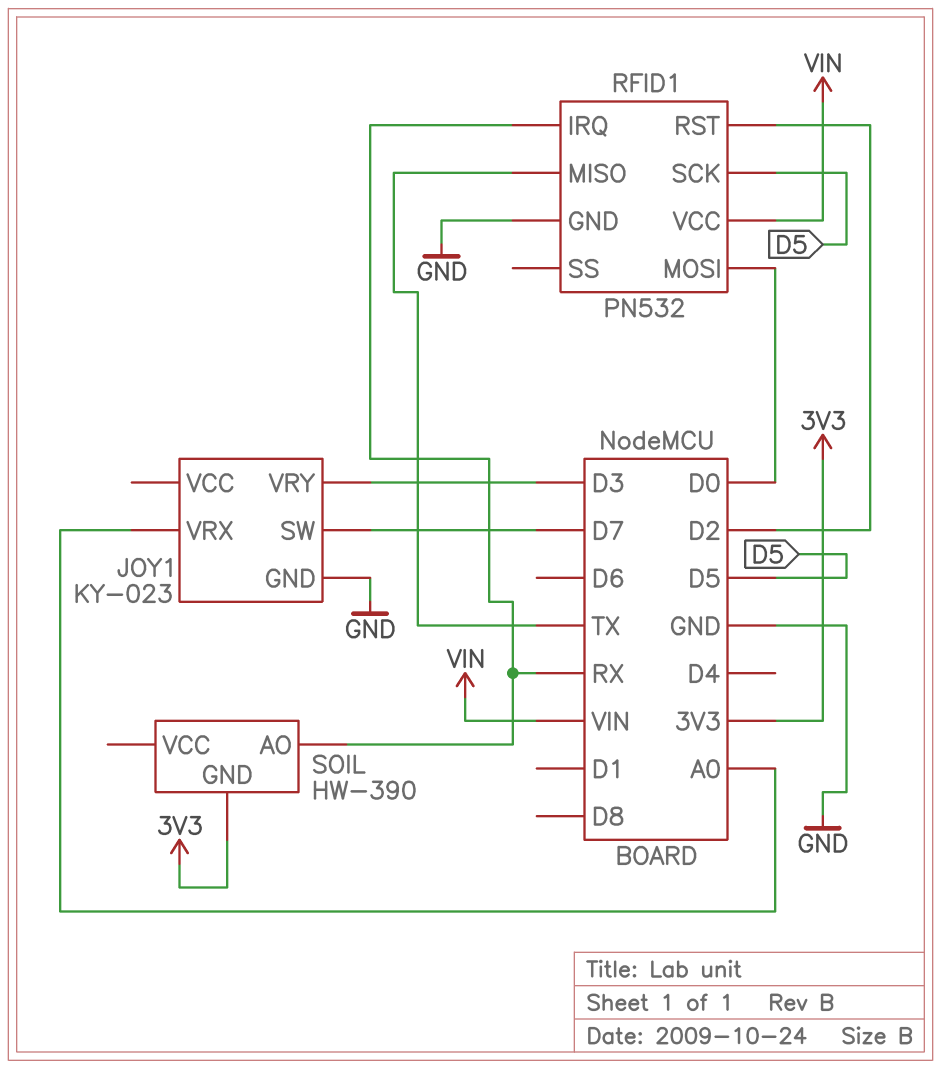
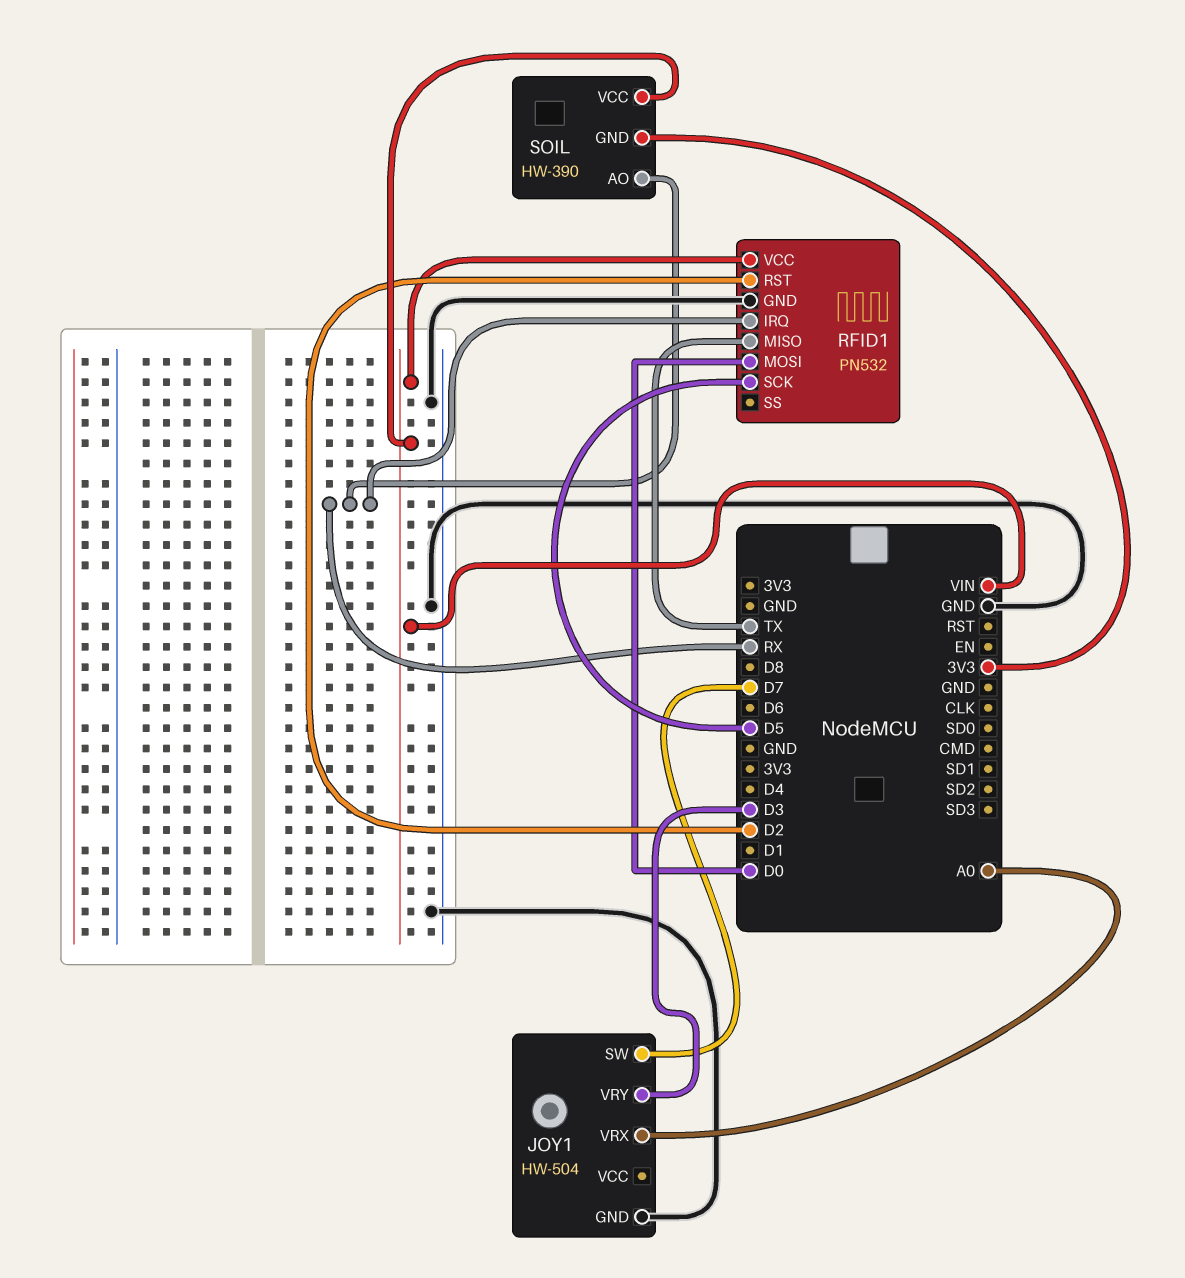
JOY1: KY-023 -> HW-504
SOIL pin VCC: none -> VIN

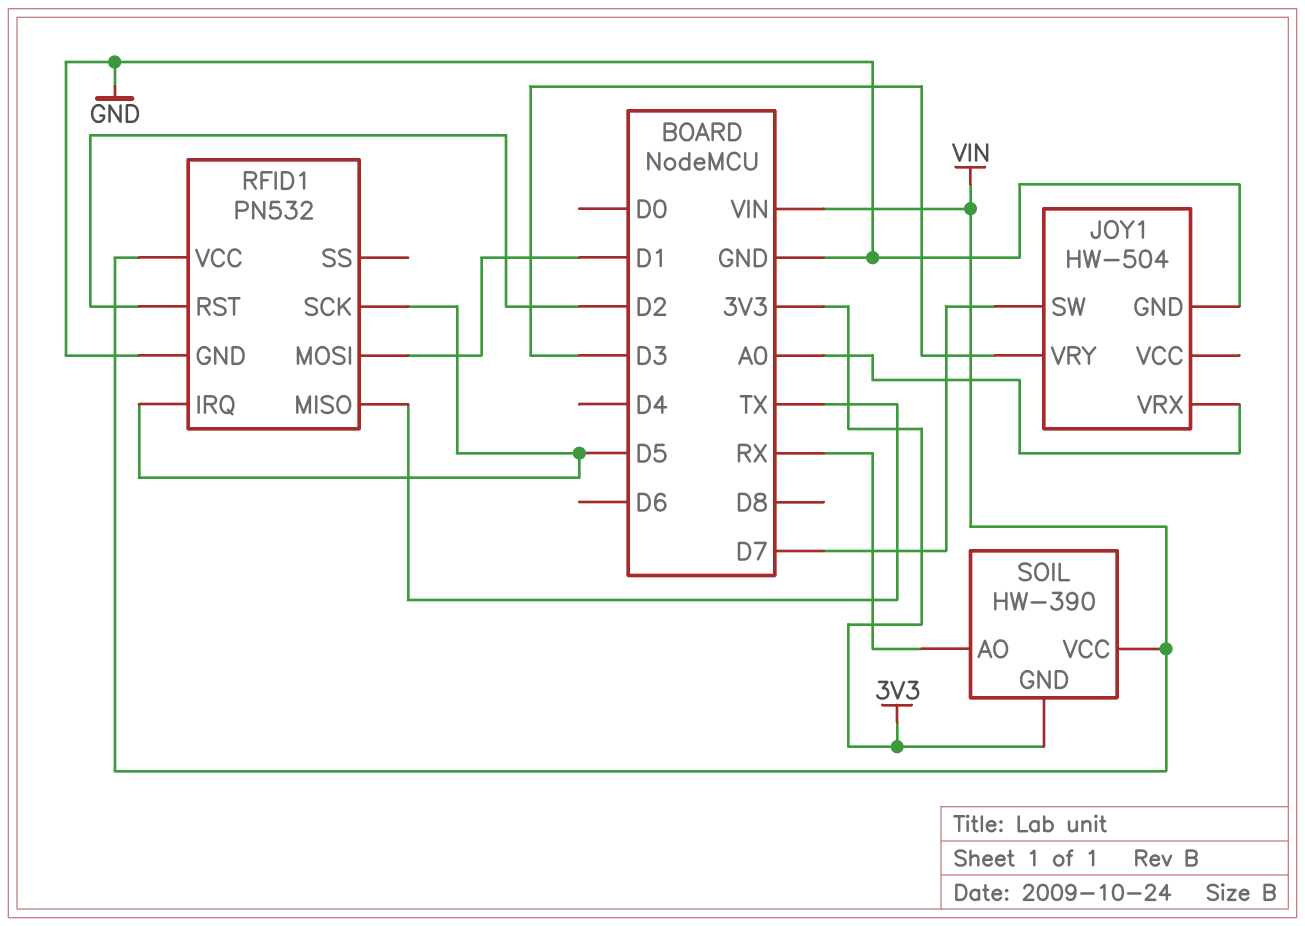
RFID1 pin IRQ: RX -> D5
RFID1 pin MOSI: D0 -> D1

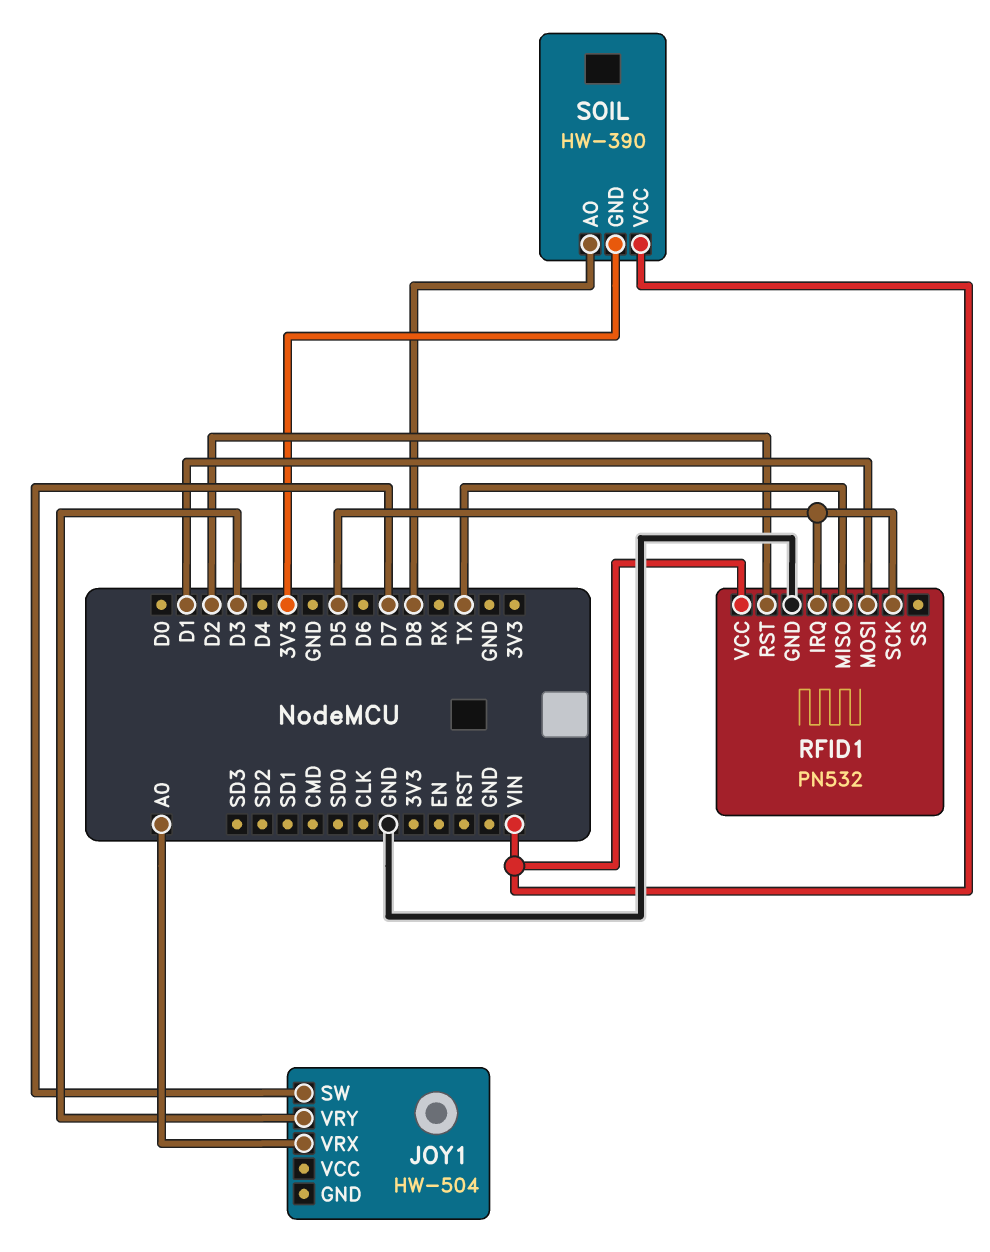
JOY1 pin GND: GND -> none
SOIL pin AO: RX -> D8

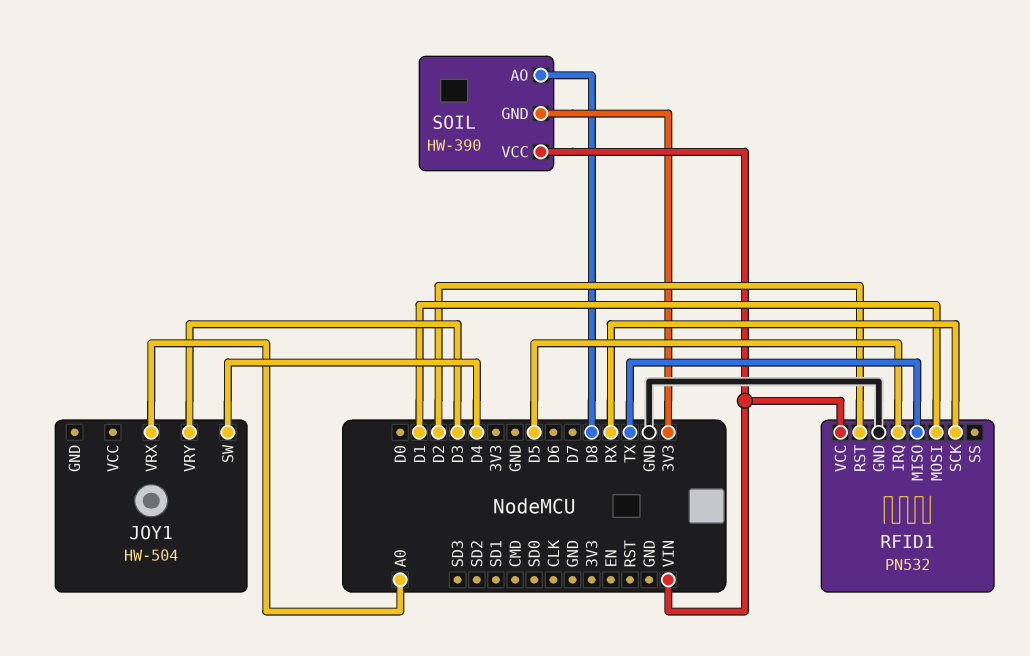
JOY1 pin SW: D7 -> D4
RFID1 pin SCK: D5 -> RX

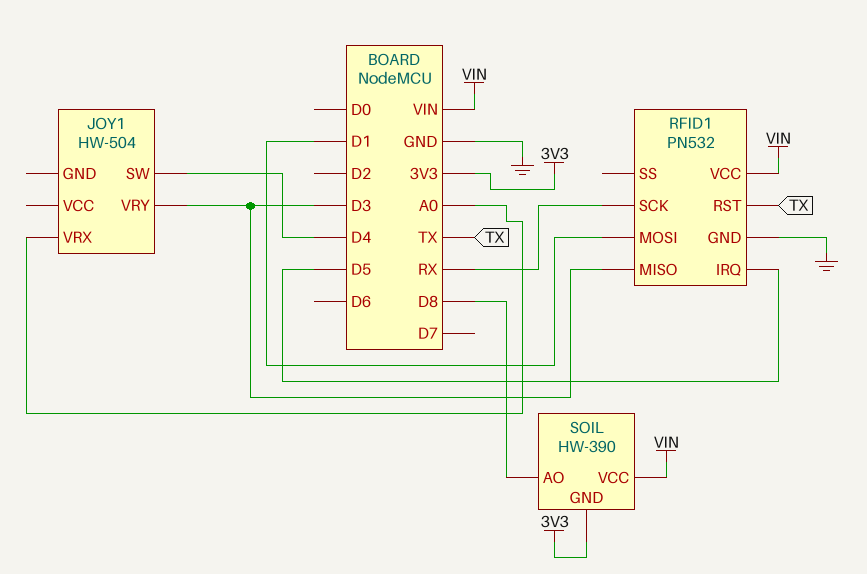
RFID1 pin MISO: TX -> D3
RFID1 pin RST: D2 -> TX

